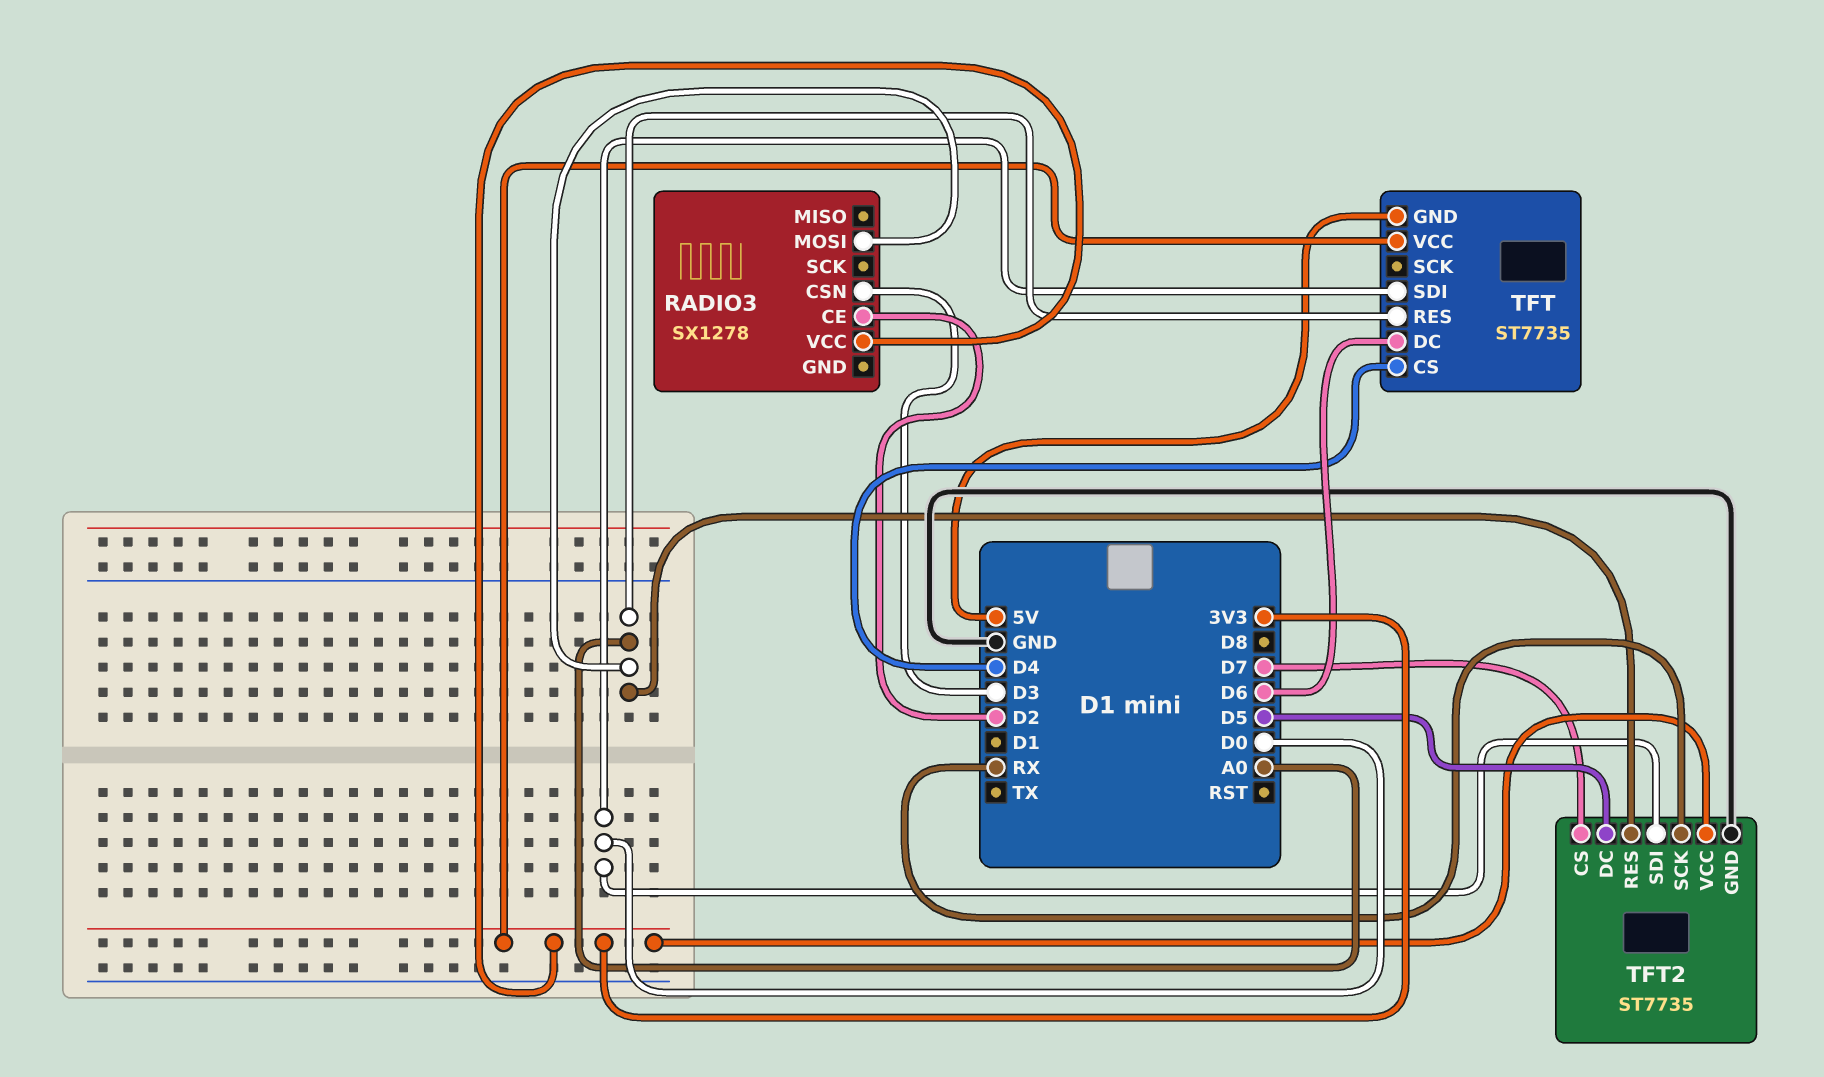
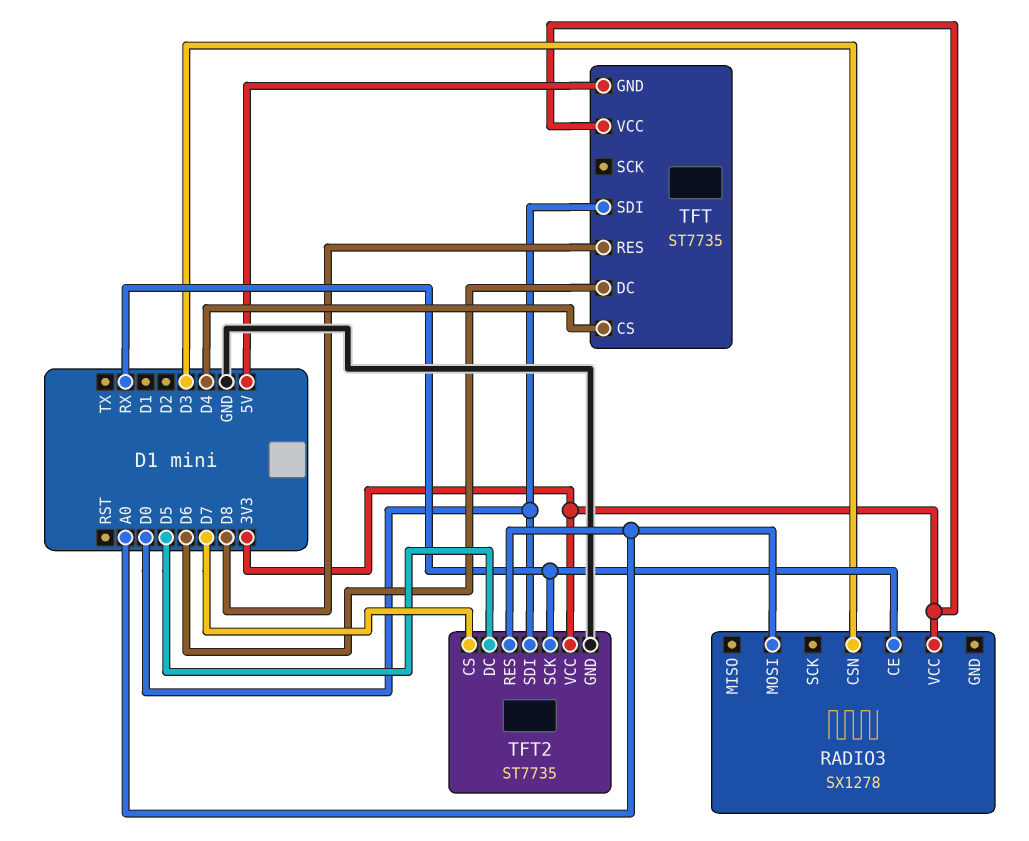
RADIO3 pin CE: D2 -> RX
TFT pin RES: A0 -> D8

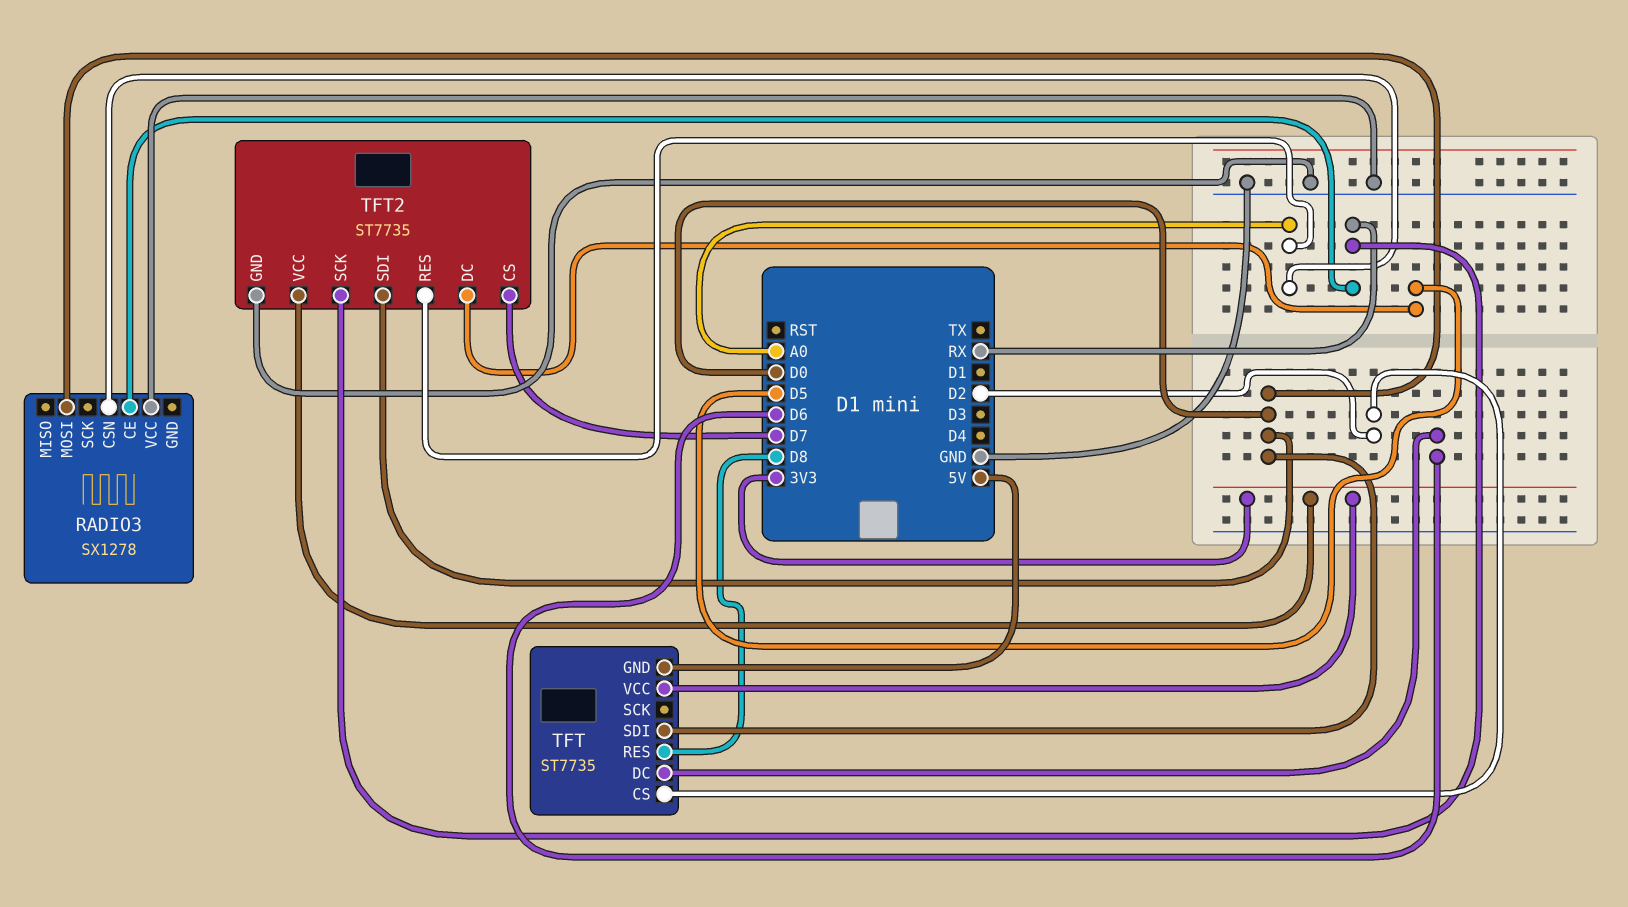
RADIO3 pin CSN: D3 -> A0
RADIO3 pin MOSI: A0 -> D0
RADIO3 pin VCC: 3V3 -> GND
TFT pin CS: D4 -> D2

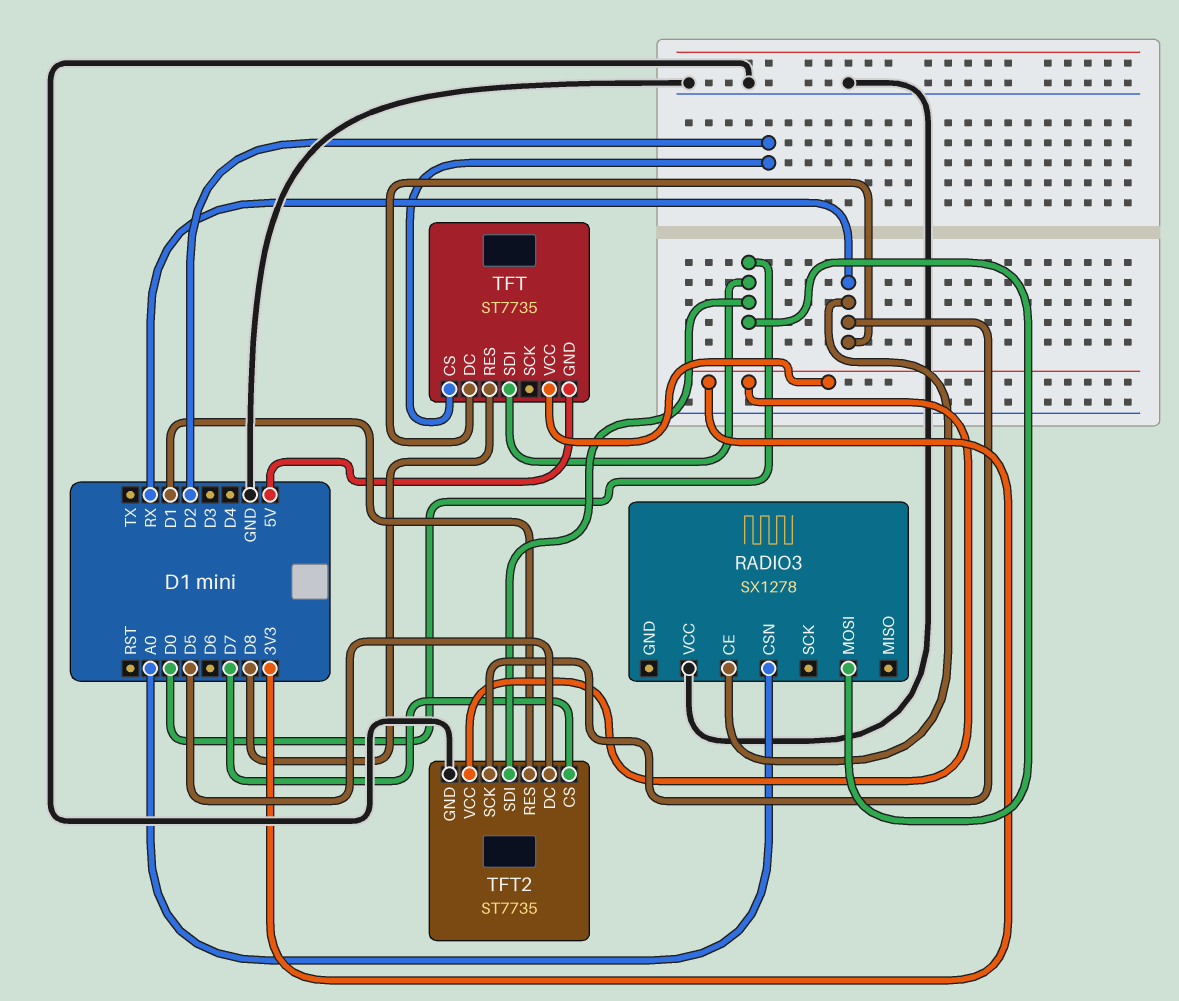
TFT pin DC: D6 -> RX
TFT2 pin RES: A0 -> D1

